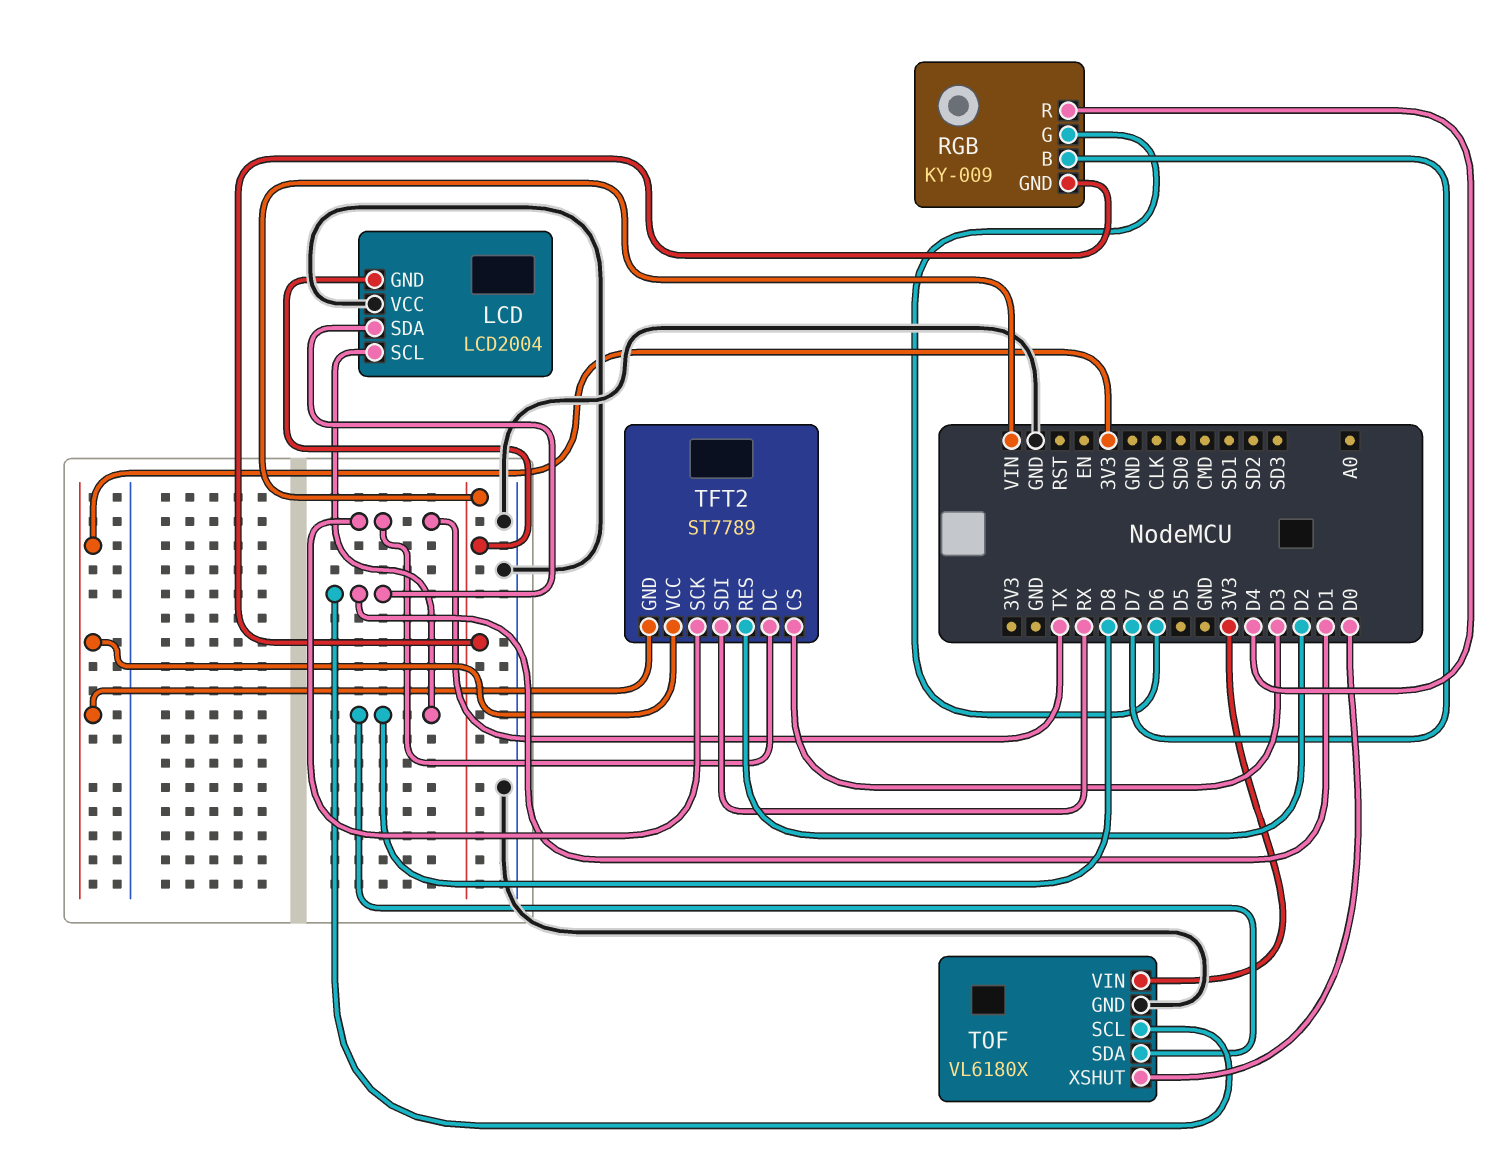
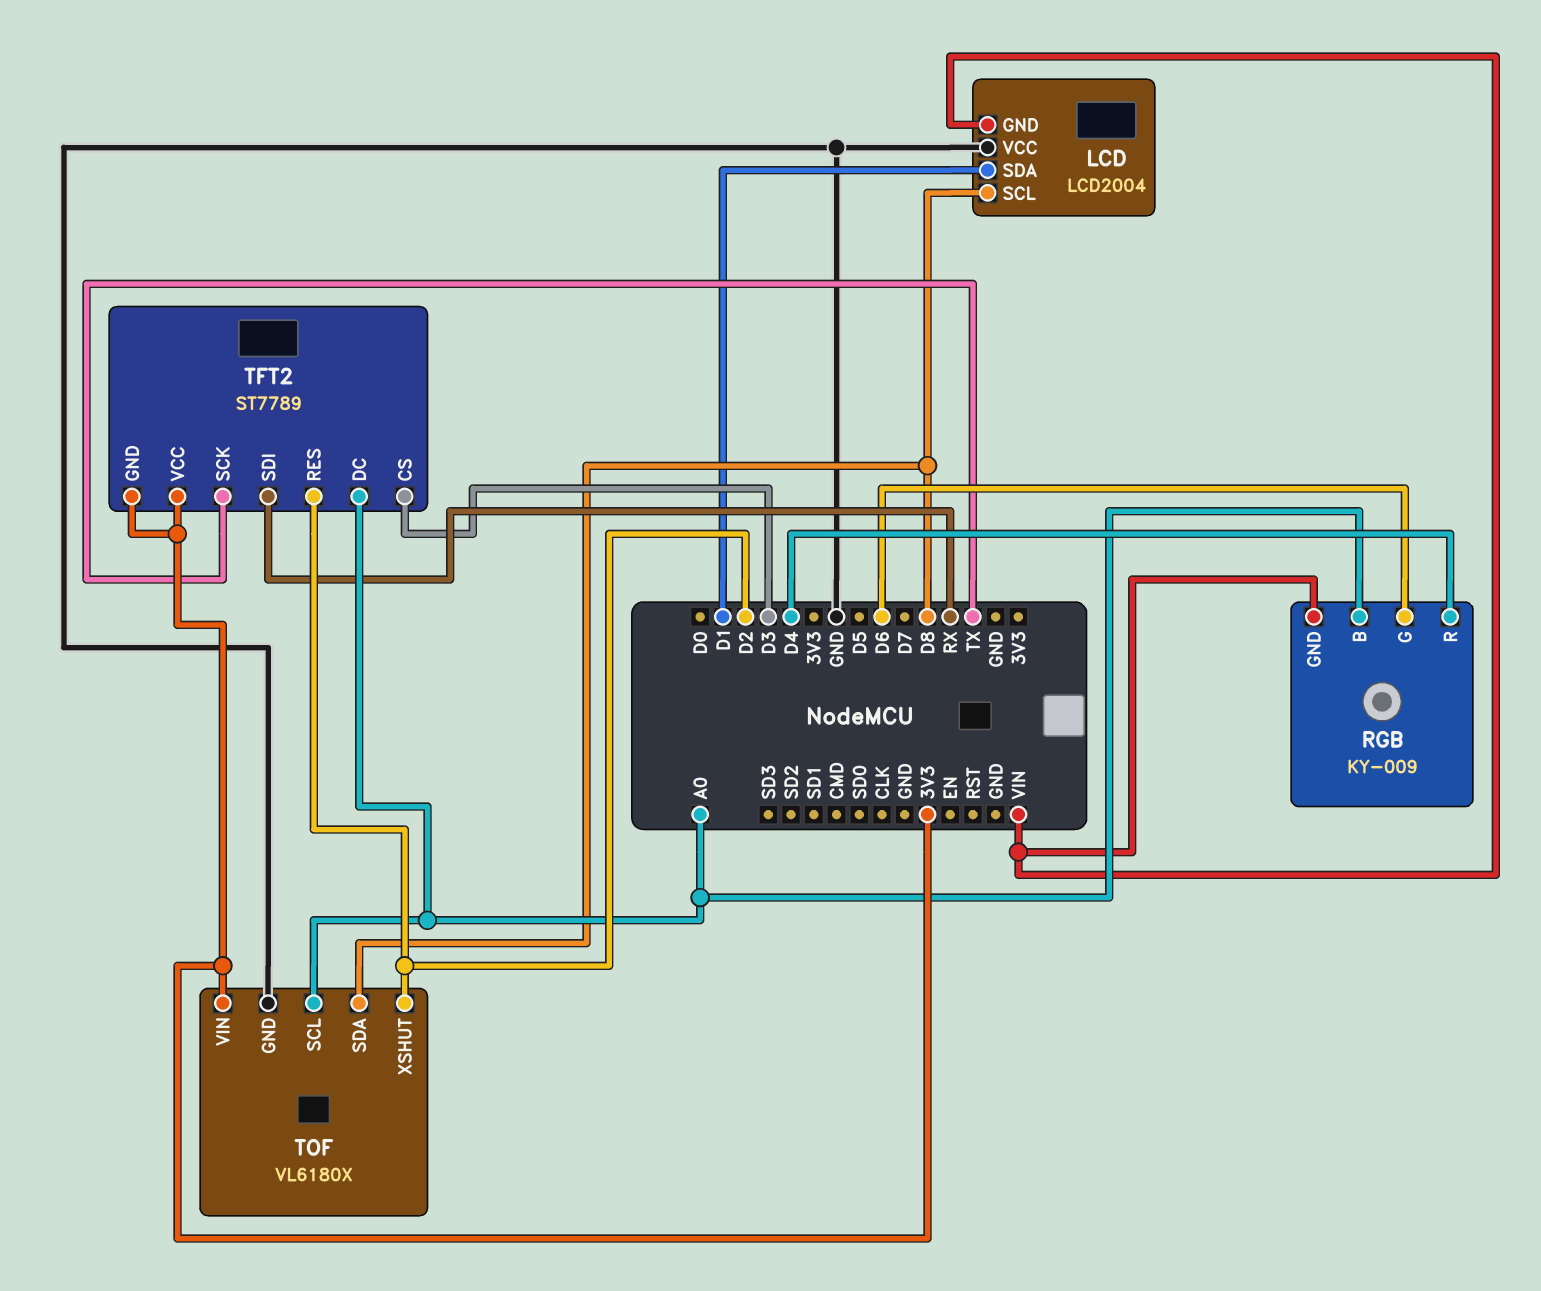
RGB pin B: D7 -> A0
TFT2 pin DC: TX -> A0
TOF pin SCL: D1 -> A0
TOF pin XSHUT: D0 -> D2

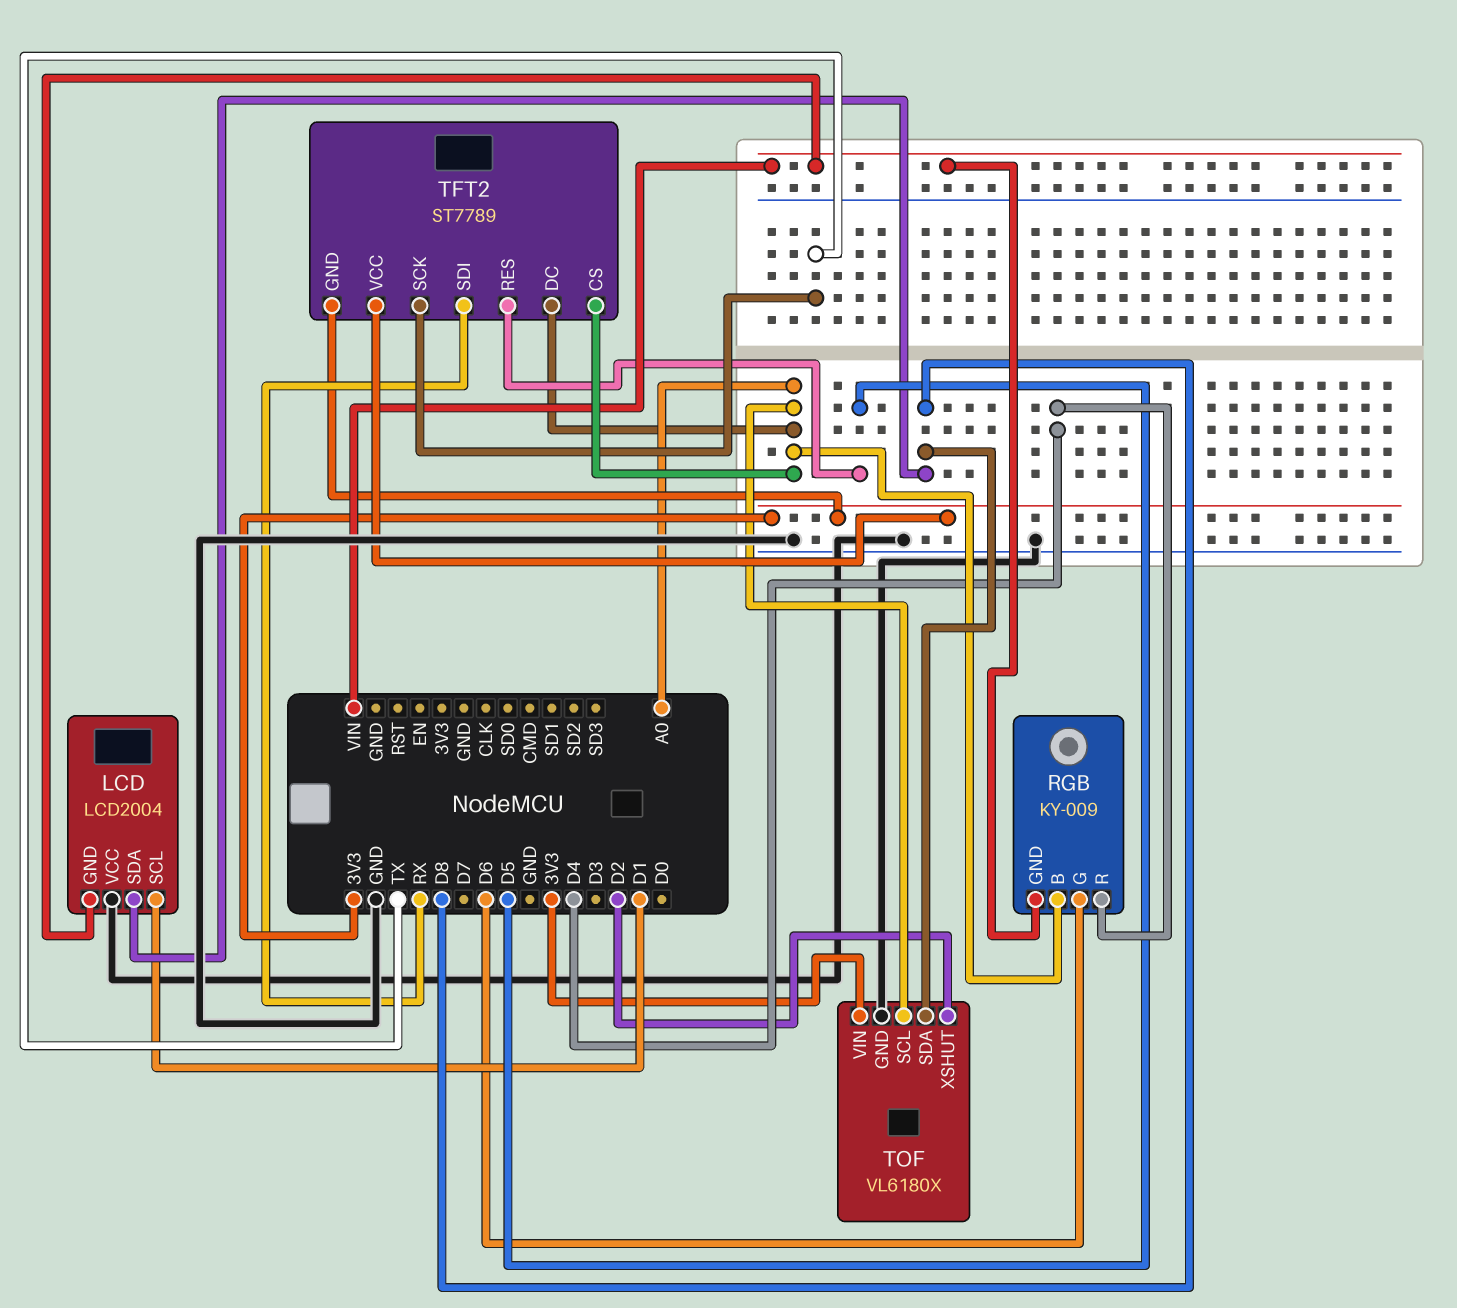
LCD pin SCL: D8 -> D1
LCD pin SDA: D1 -> D8
TFT2 pin CS: D3 -> A0
TFT2 pin RES: D2 -> D5

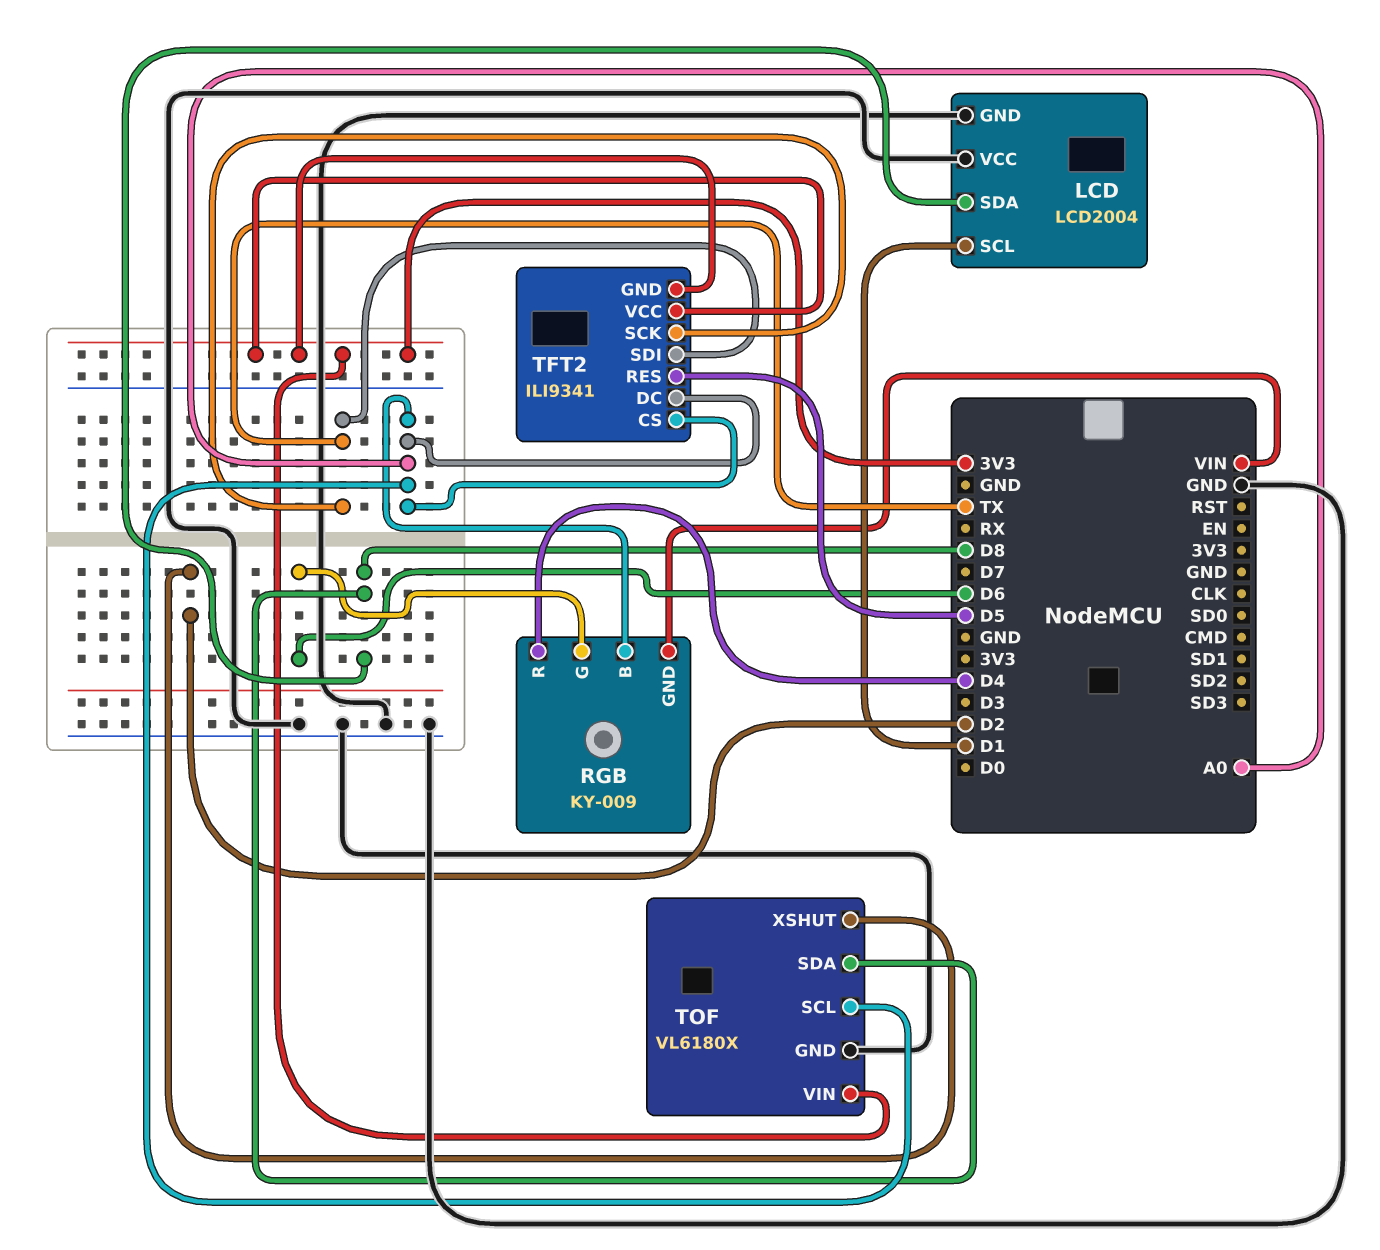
LCD pin GND: VIN -> GND
TFT2: ST7789 -> ILI9341
TFT2 pin SDI: RX -> TX

